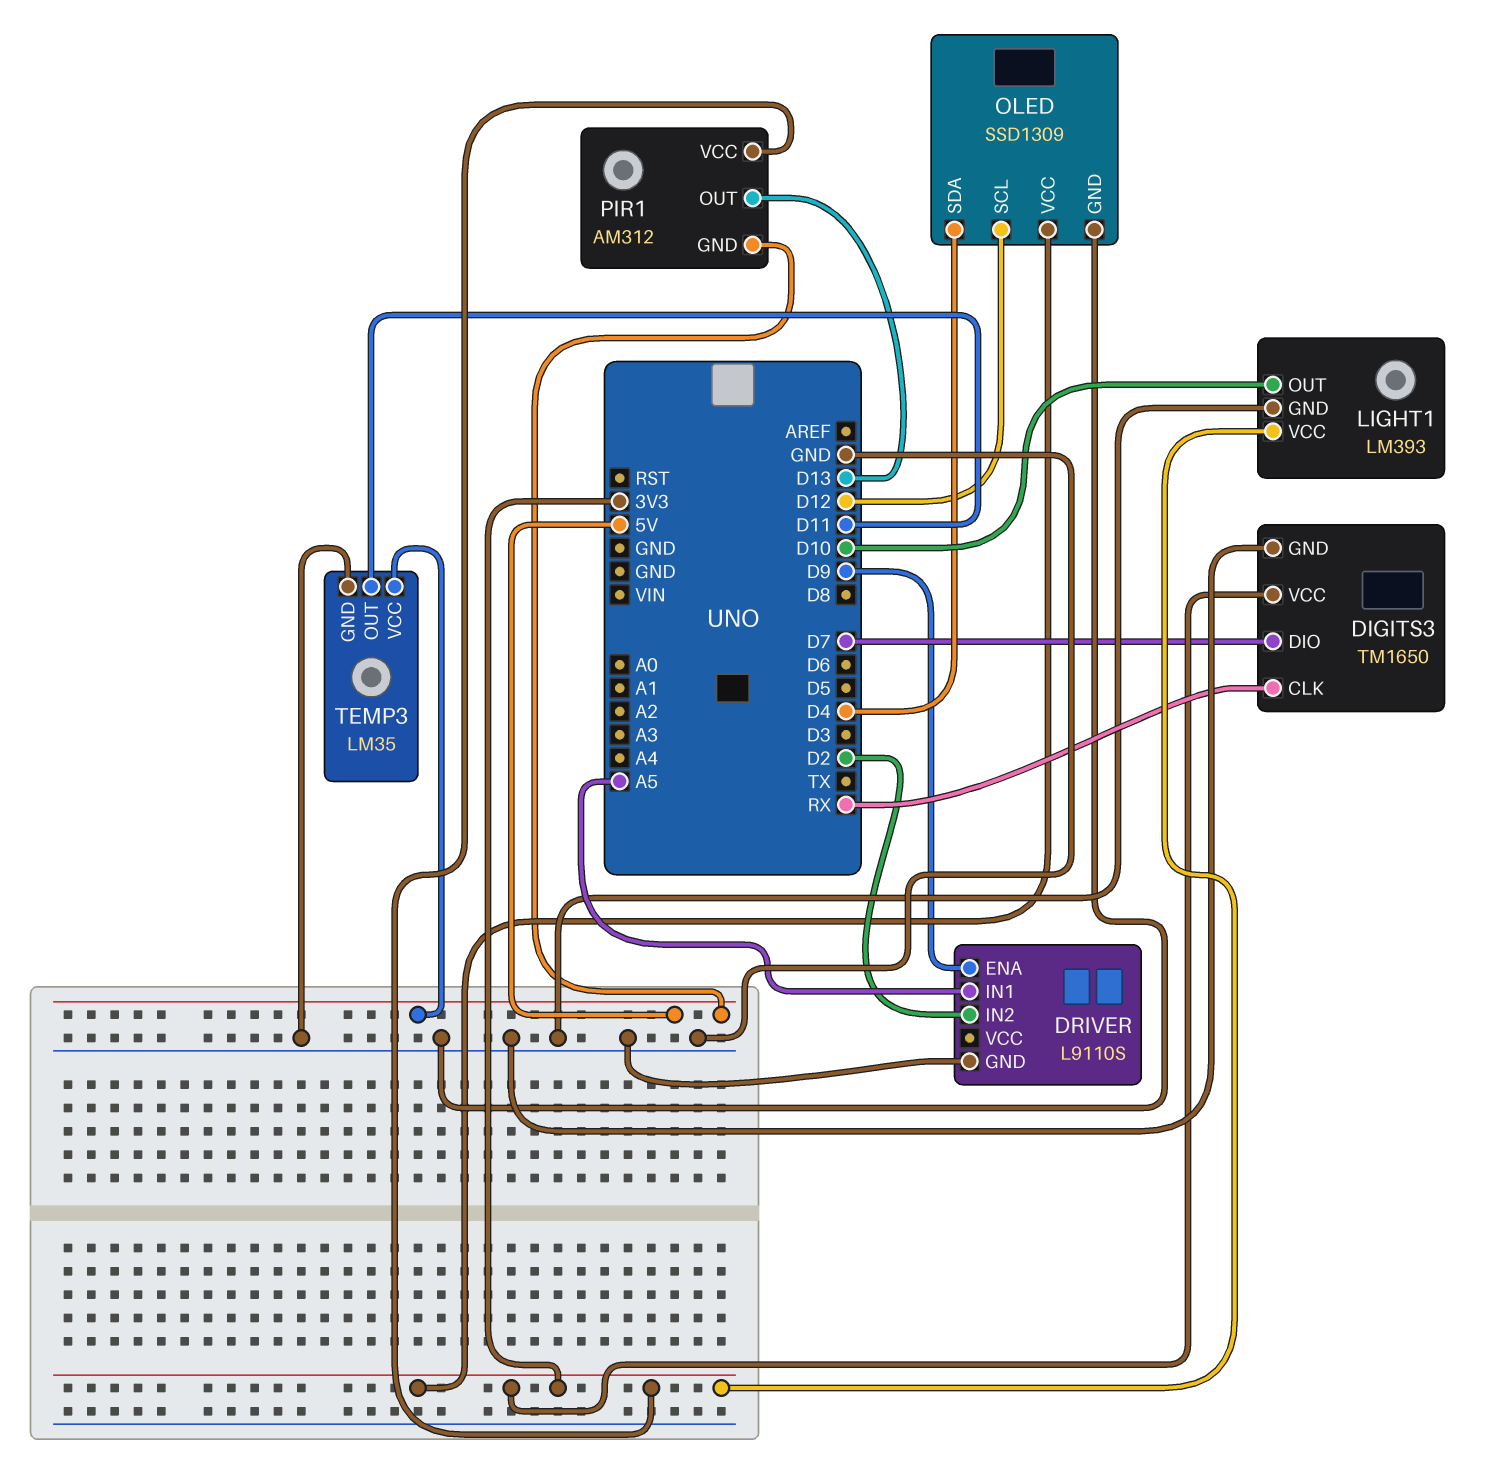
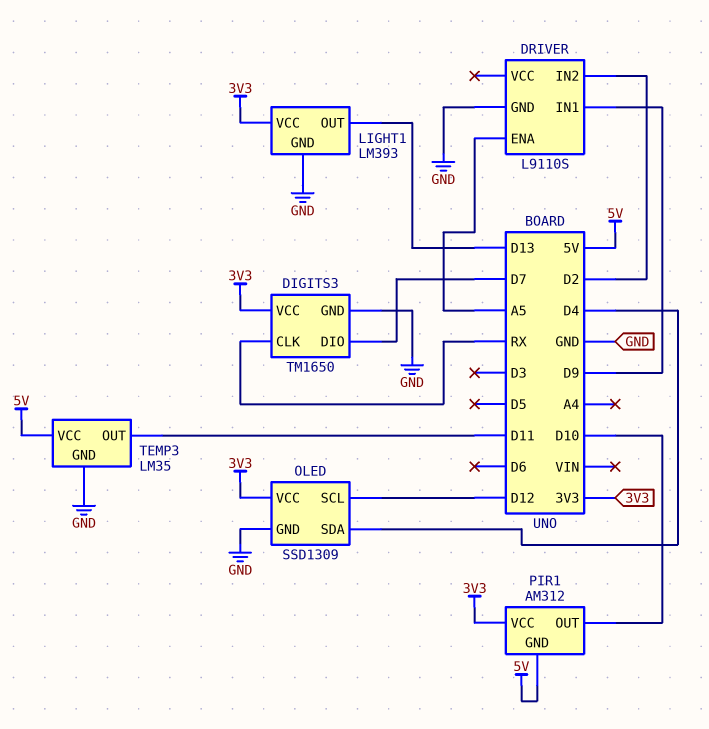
DRIVER pin ENA: D9 -> A5
DRIVER pin IN1: A5 -> D9
LIGHT1 pin OUT: D10 -> D13
PIR1 pin OUT: D13 -> D10

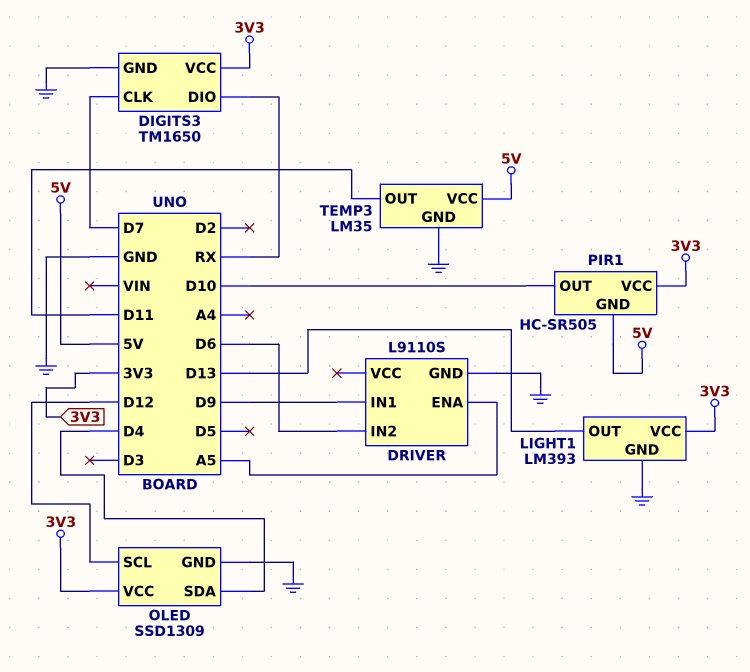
DIGITS3 pin CLK: RX -> D7
DIGITS3 pin DIO: D7 -> RX
DRIVER pin IN2: D2 -> D6
PIR1: AM312 -> HC-SR505

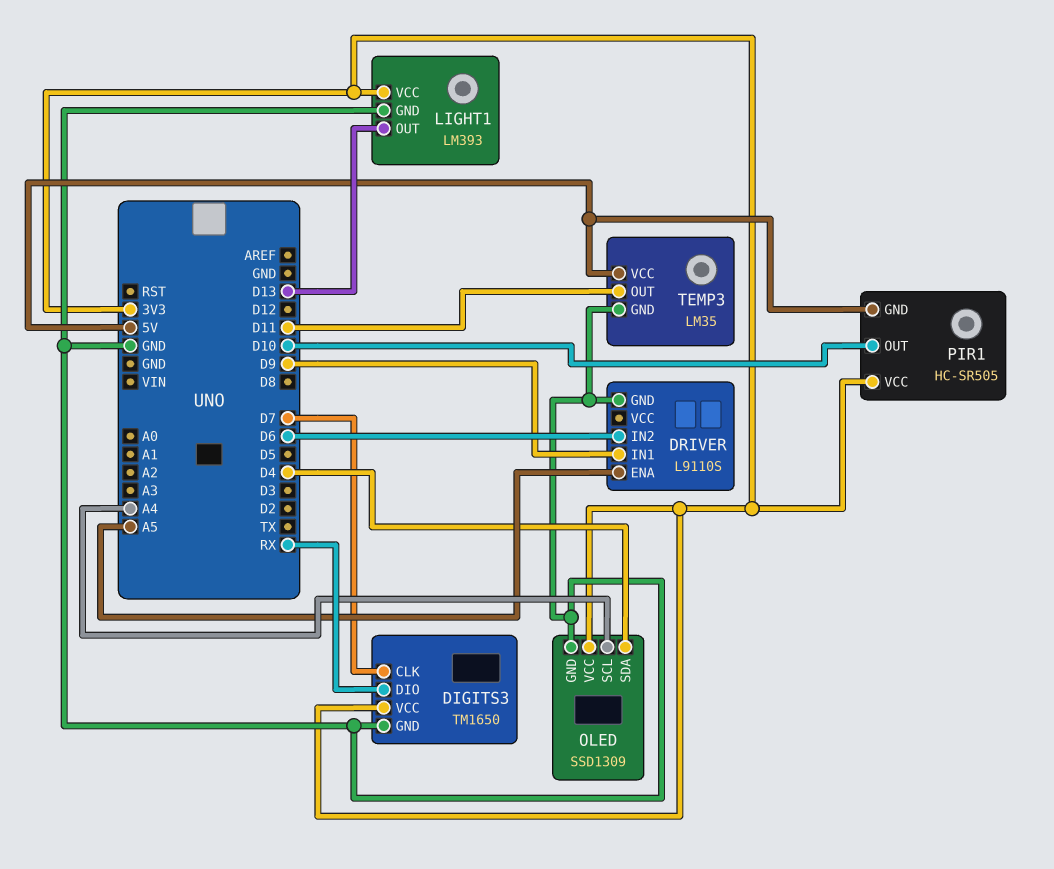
OLED pin SCL: D12 -> A4

